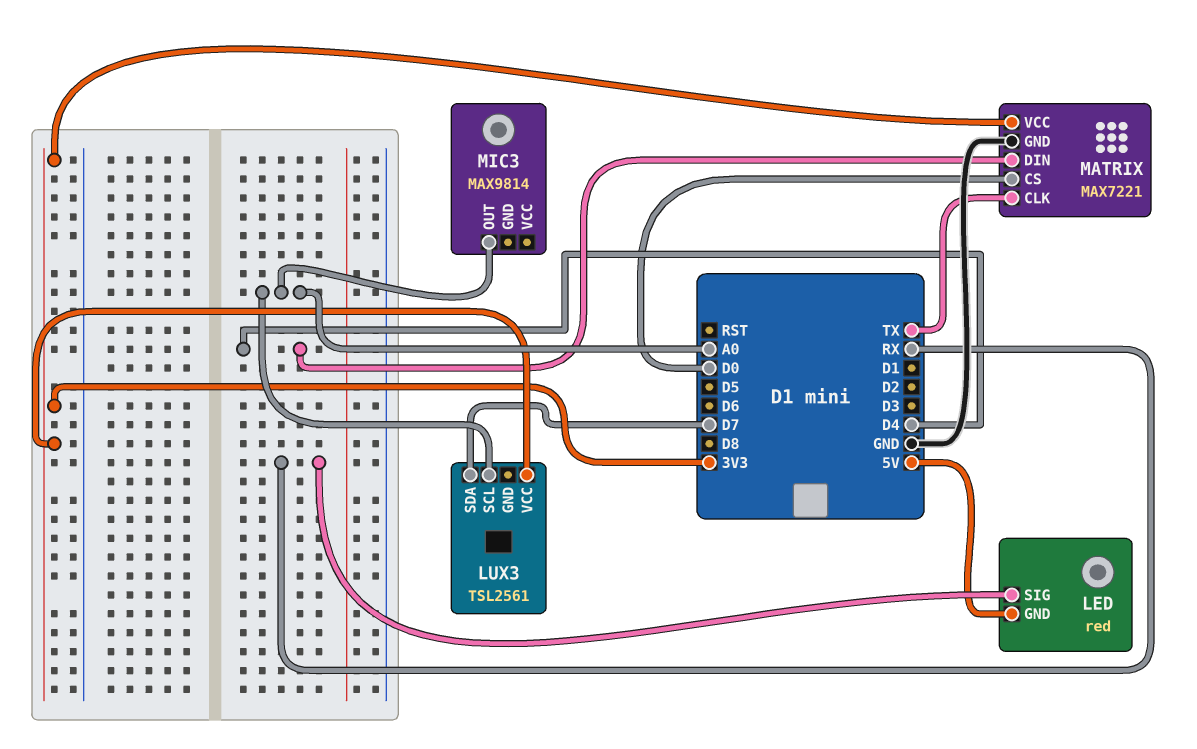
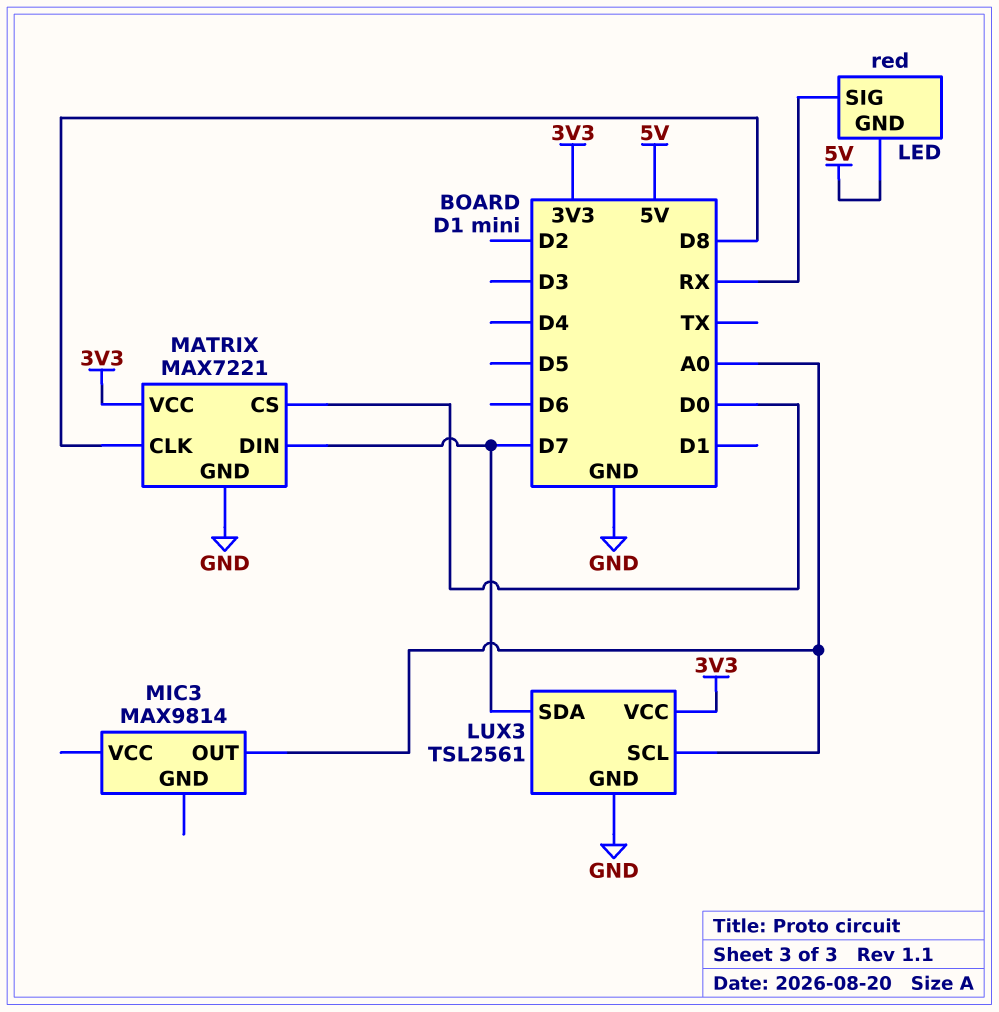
LUX3 pin GND: none -> GND
MATRIX pin CLK: TX -> D8
MATRIX pin DIN: D4 -> D7

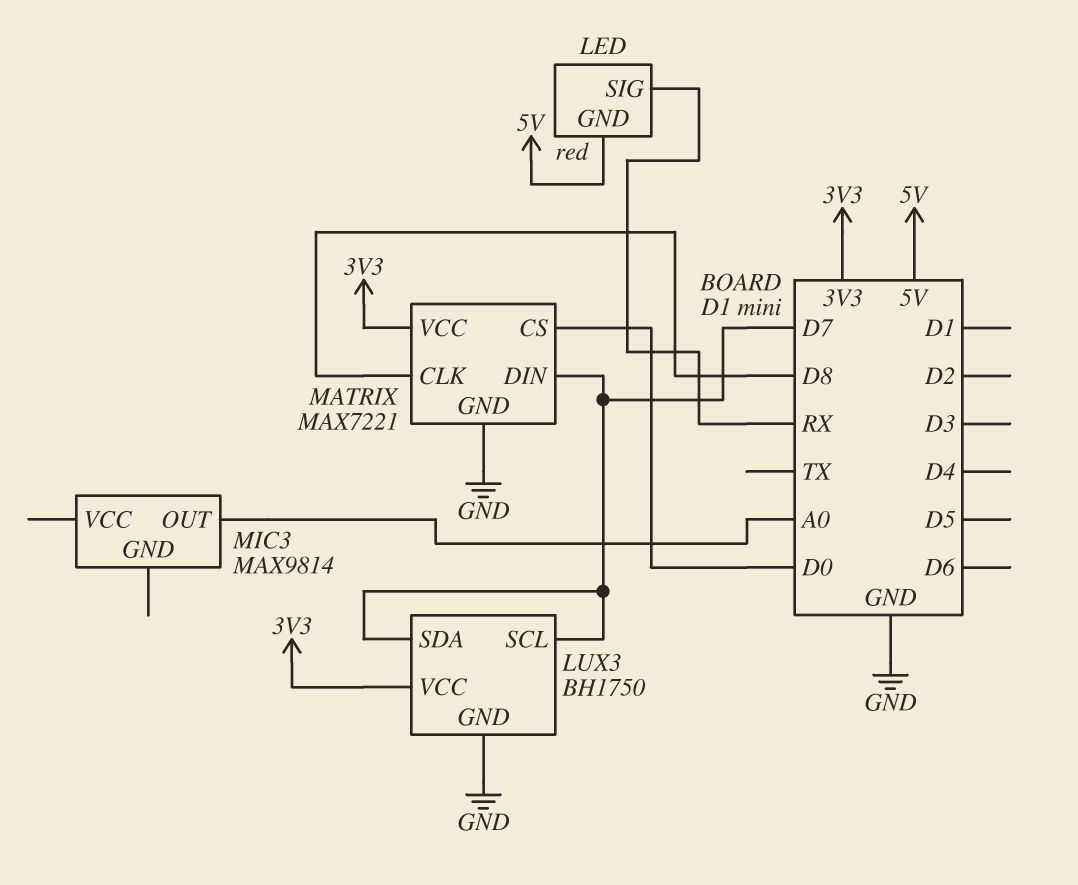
LUX3: TSL2561 -> BH1750
LUX3 pin SCL: A0 -> D7

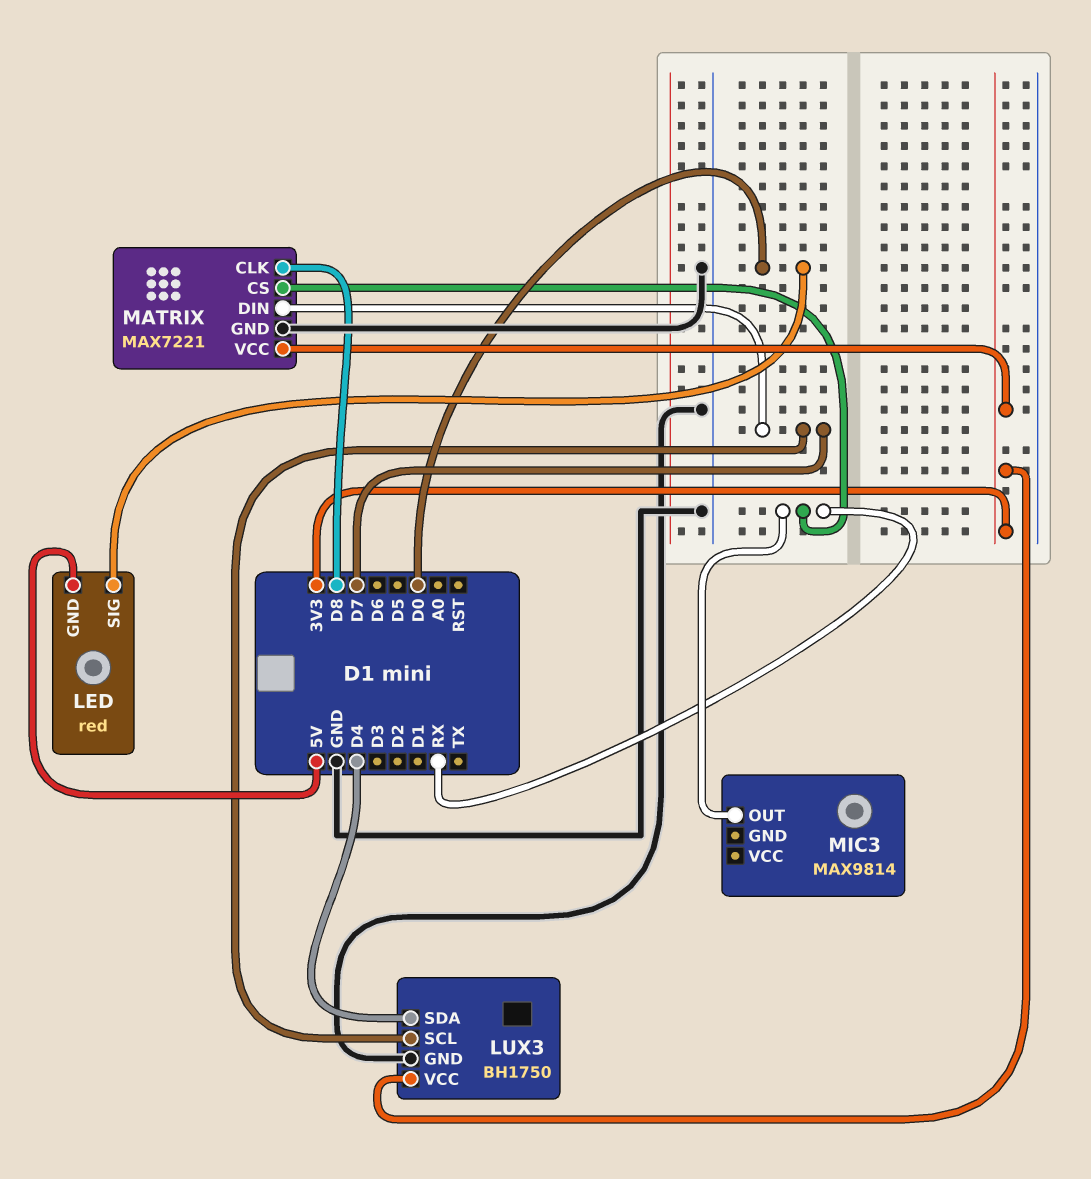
LED pin SIG: RX -> D0
LUX3 pin SDA: D7 -> D4
MATRIX pin CS: D0 -> RX
MIC3 pin OUT: A0 -> RX

